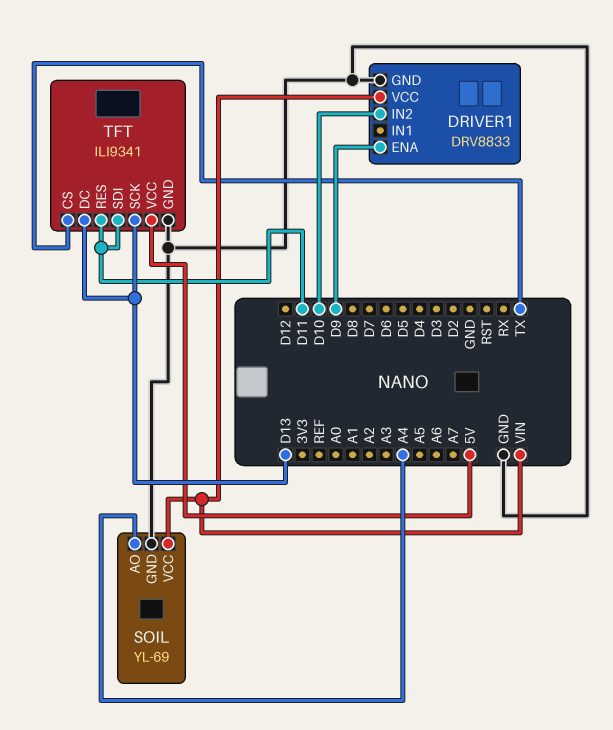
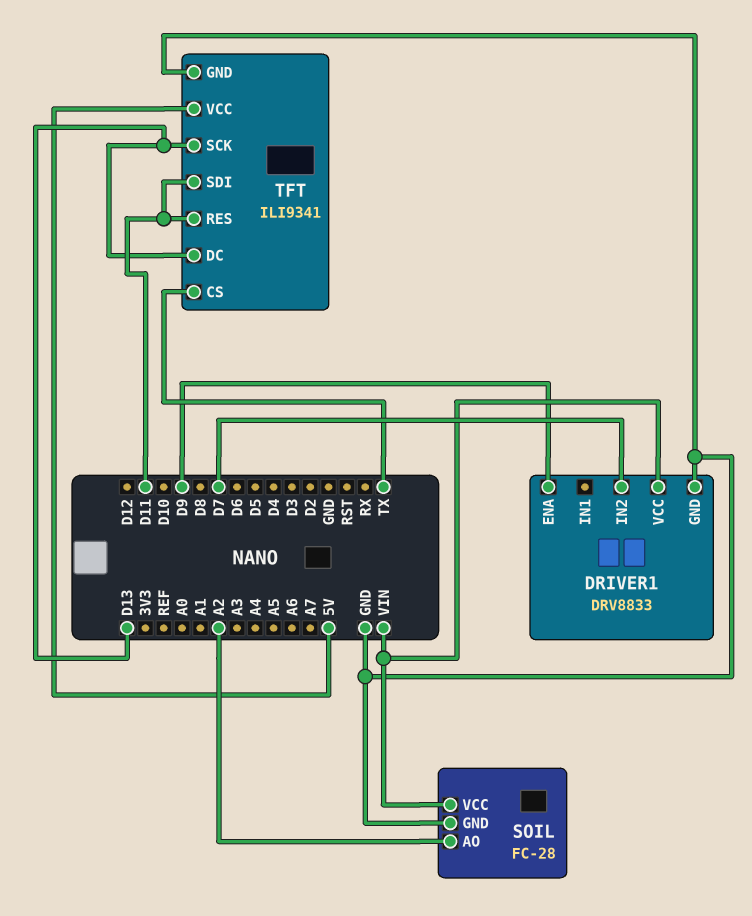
DRIVER1 pin IN2: D10 -> D7
SOIL: YL-69 -> FC-28
SOIL pin AO: A4 -> A2

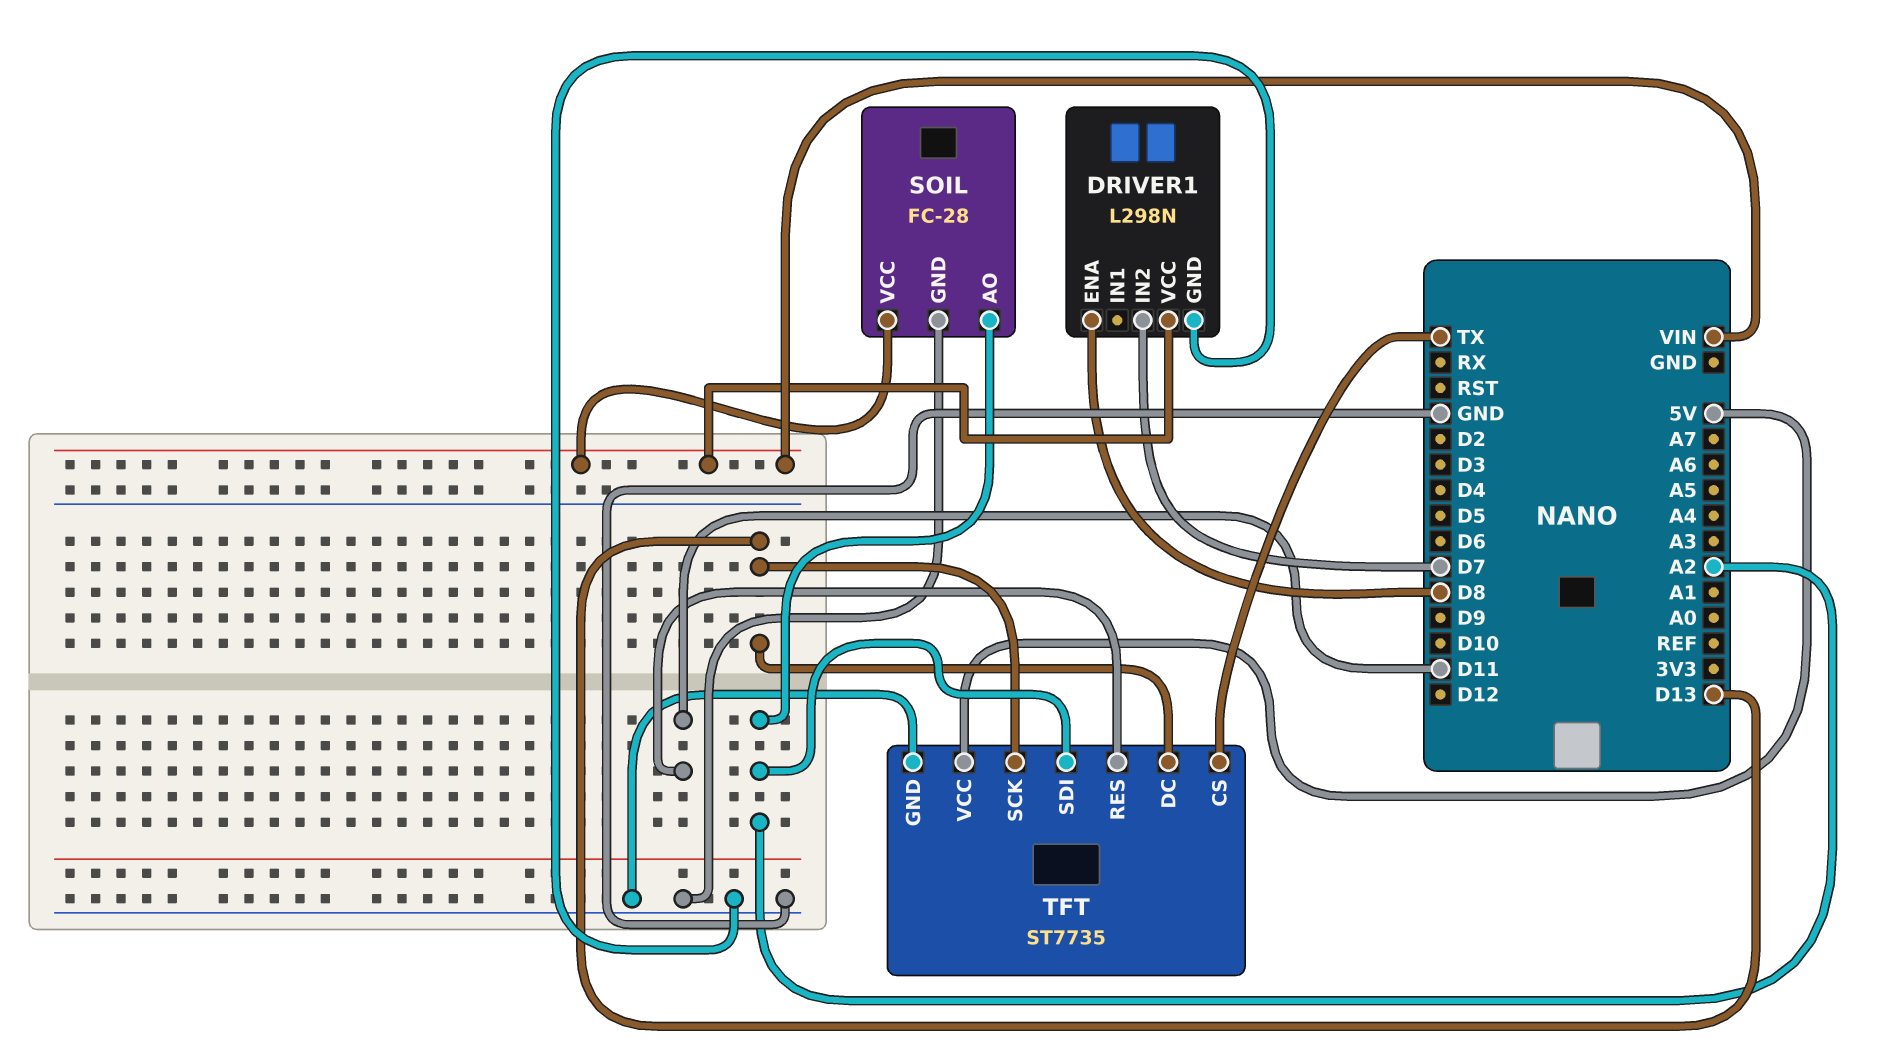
DRIVER1: DRV8833 -> L298N
DRIVER1 pin ENA: D9 -> D8
TFT: ILI9341 -> ST7735
TFT pin SDI: D11 -> A2

